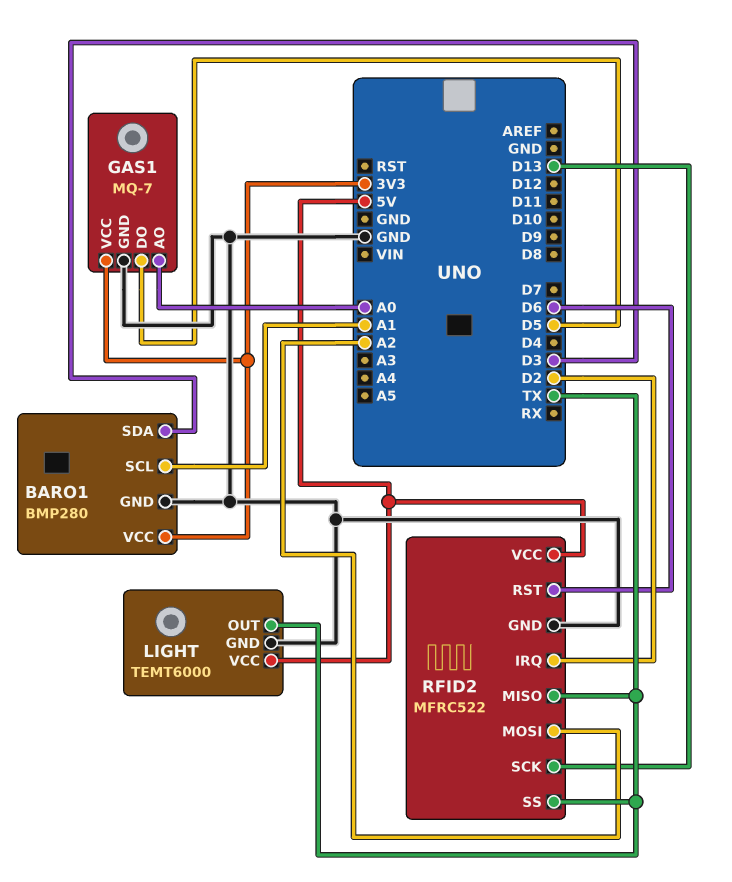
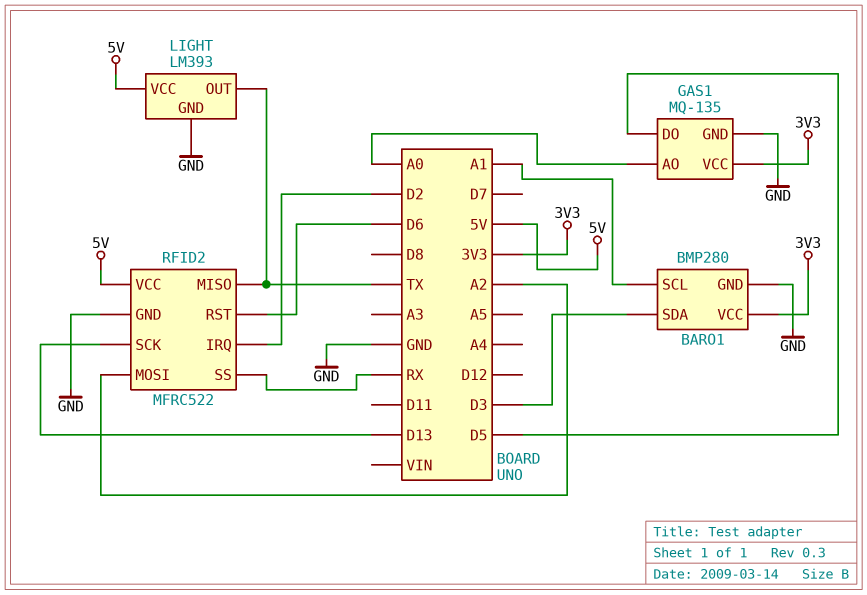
GAS1: MQ-7 -> MQ-135
LIGHT: TEMT6000 -> LM393
RFID2 pin SS: TX -> RX

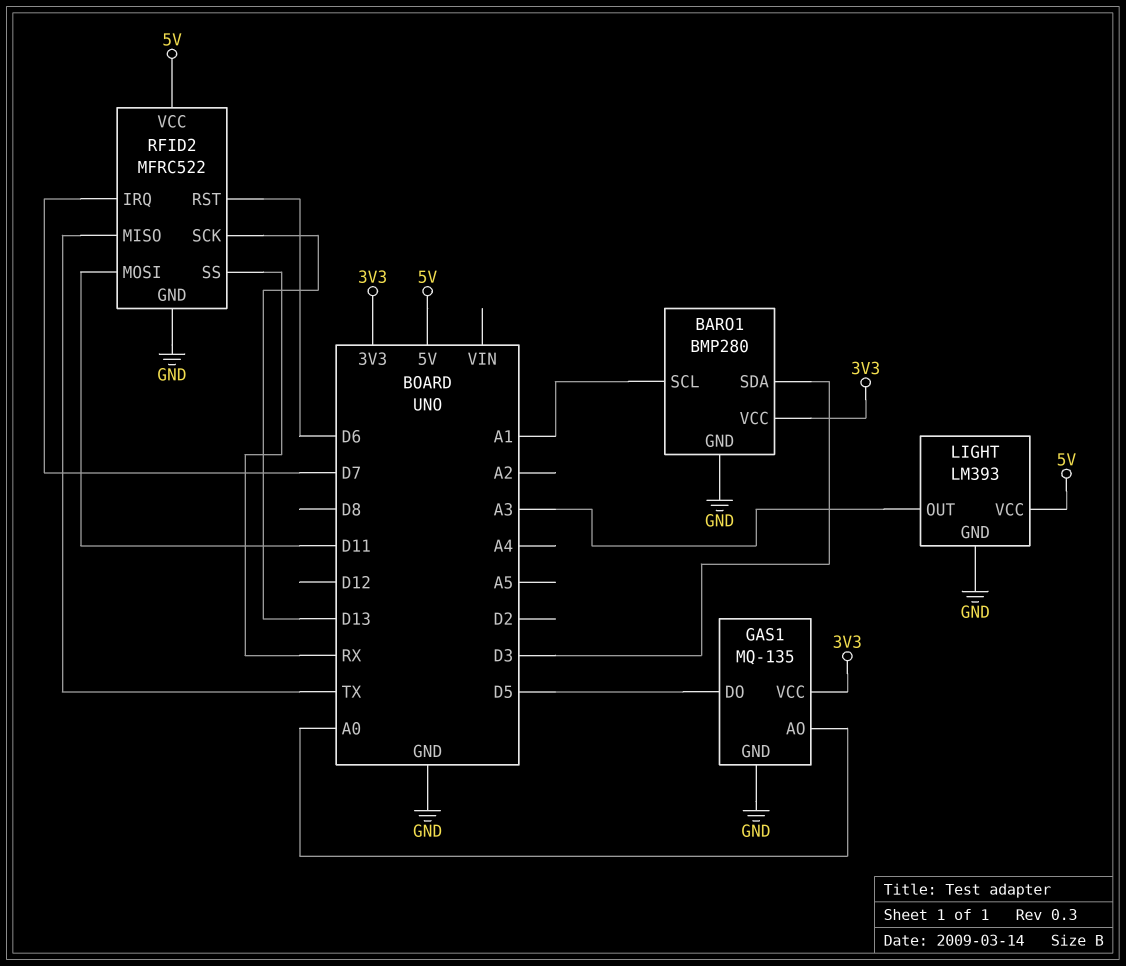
LIGHT pin OUT: TX -> A3
RFID2 pin IRQ: D2 -> D7
RFID2 pin MOSI: A2 -> D11

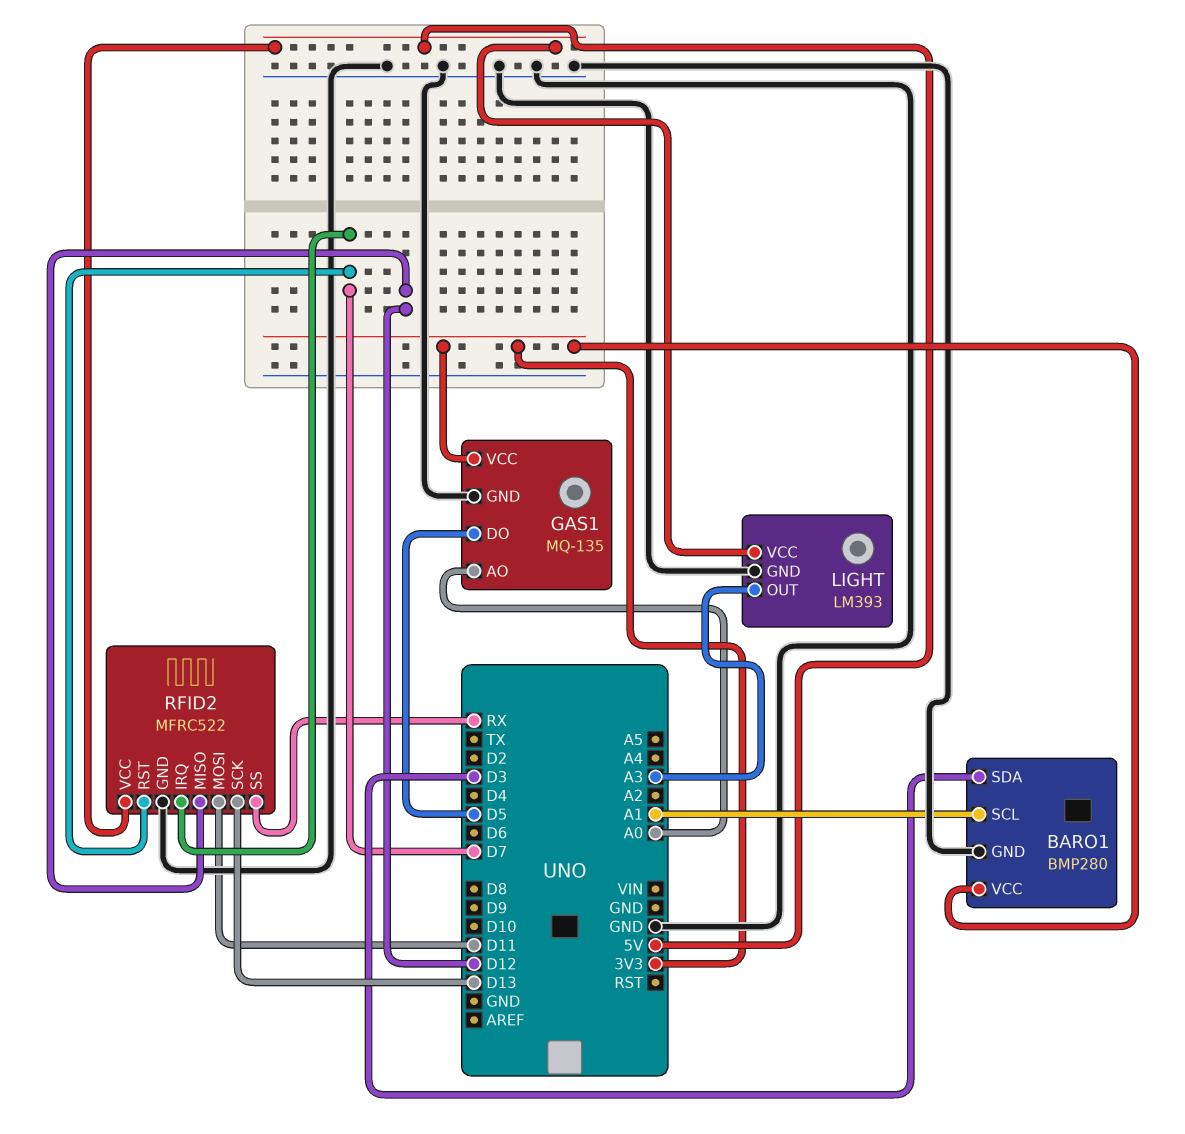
RFID2 pin MISO: TX -> D12
RFID2 pin RST: D6 -> D7

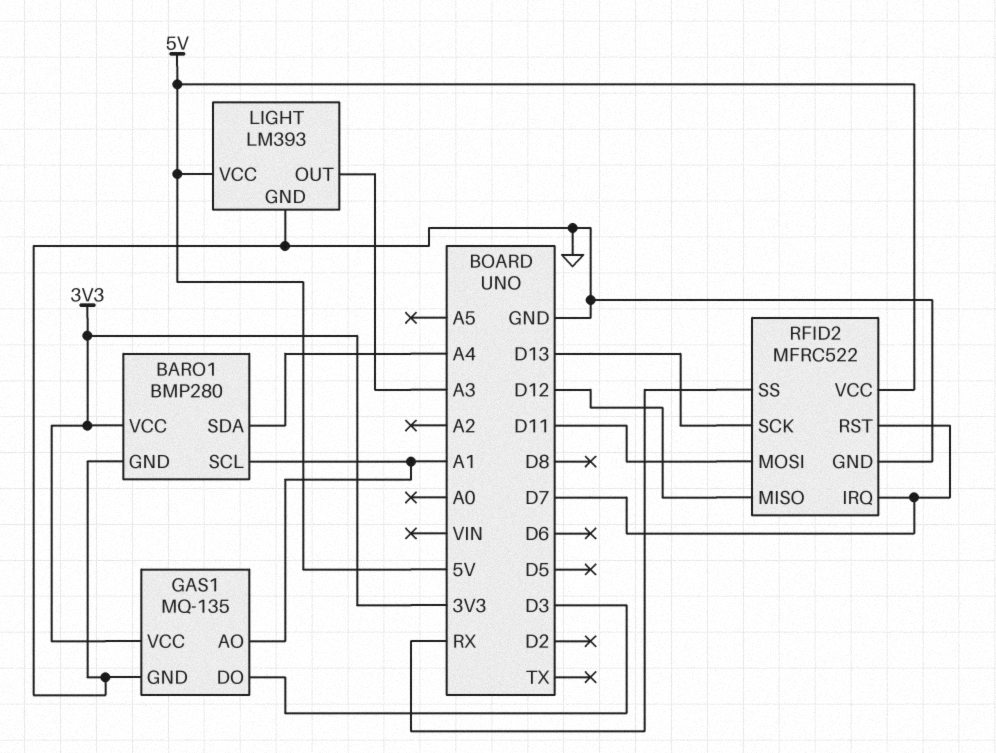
BARO1 pin SDA: D3 -> A4
GAS1 pin AO: A0 -> A1
GAS1 pin DO: D5 -> D3

